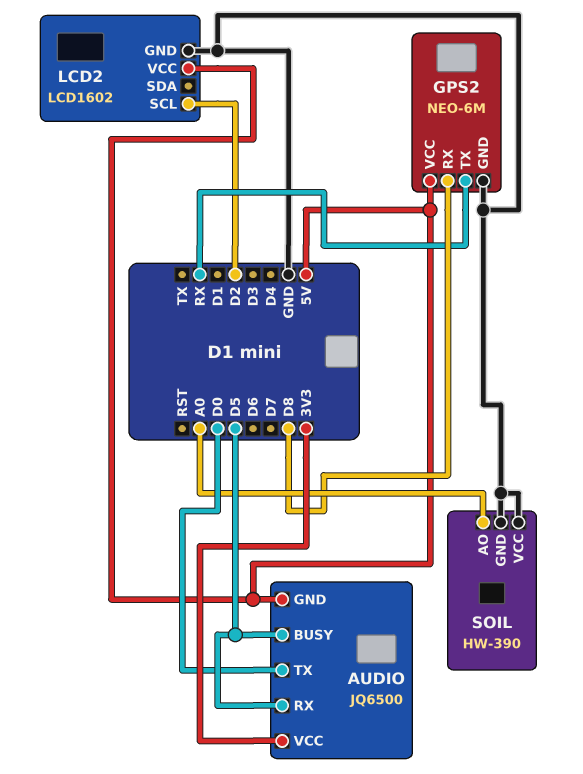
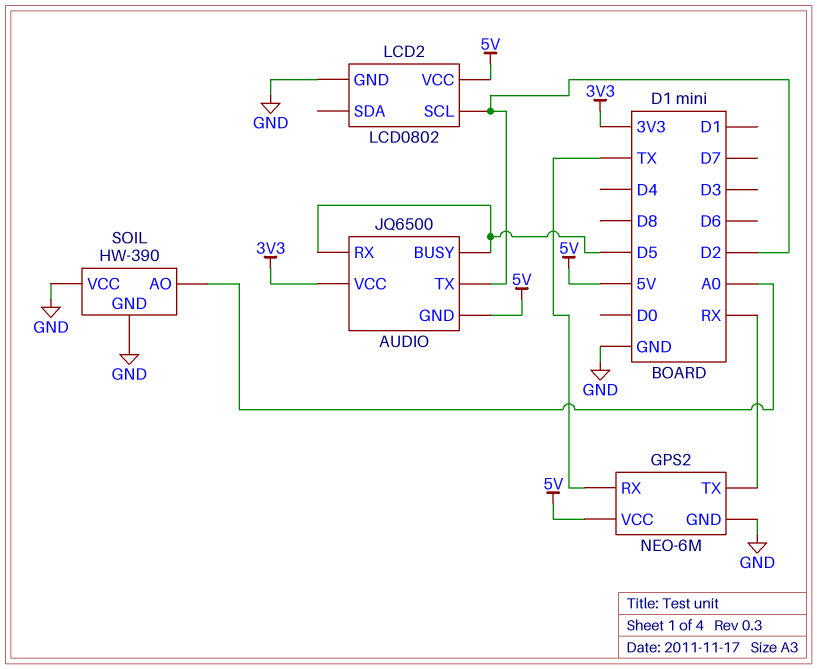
AUDIO pin TX: D0 -> D2
GPS2 pin RX: D8 -> TX
LCD2: LCD1602 -> LCD0802

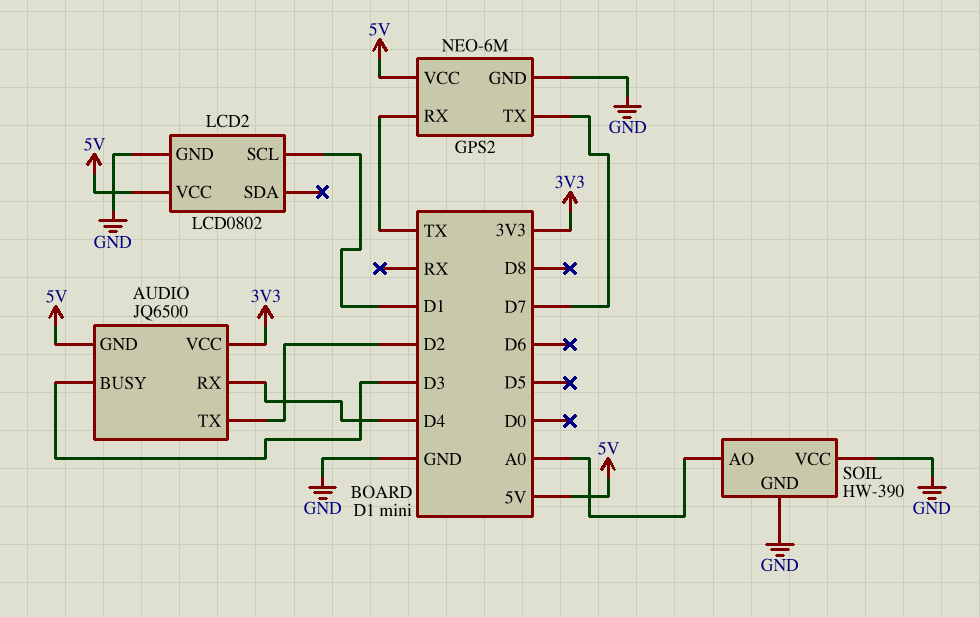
AUDIO pin BUSY: D5 -> D3
AUDIO pin RX: D5 -> D4
GPS2 pin TX: RX -> D7
LCD2 pin SCL: D2 -> D1

